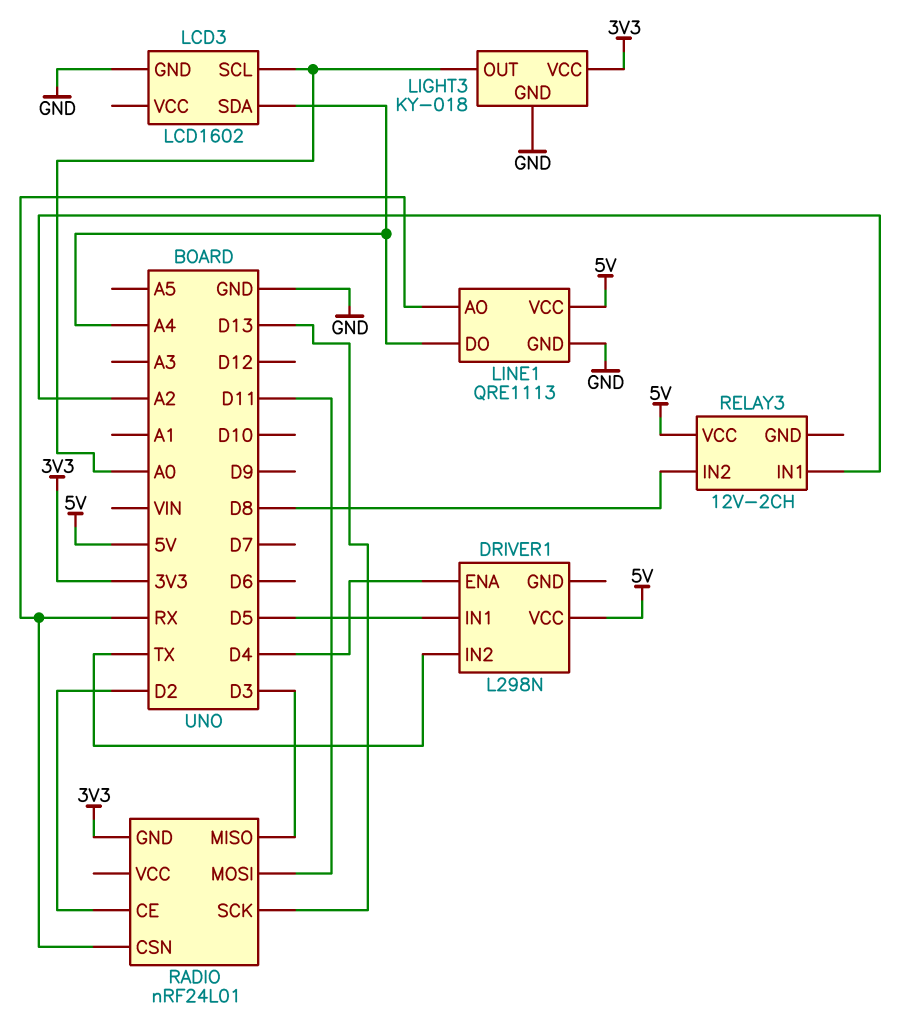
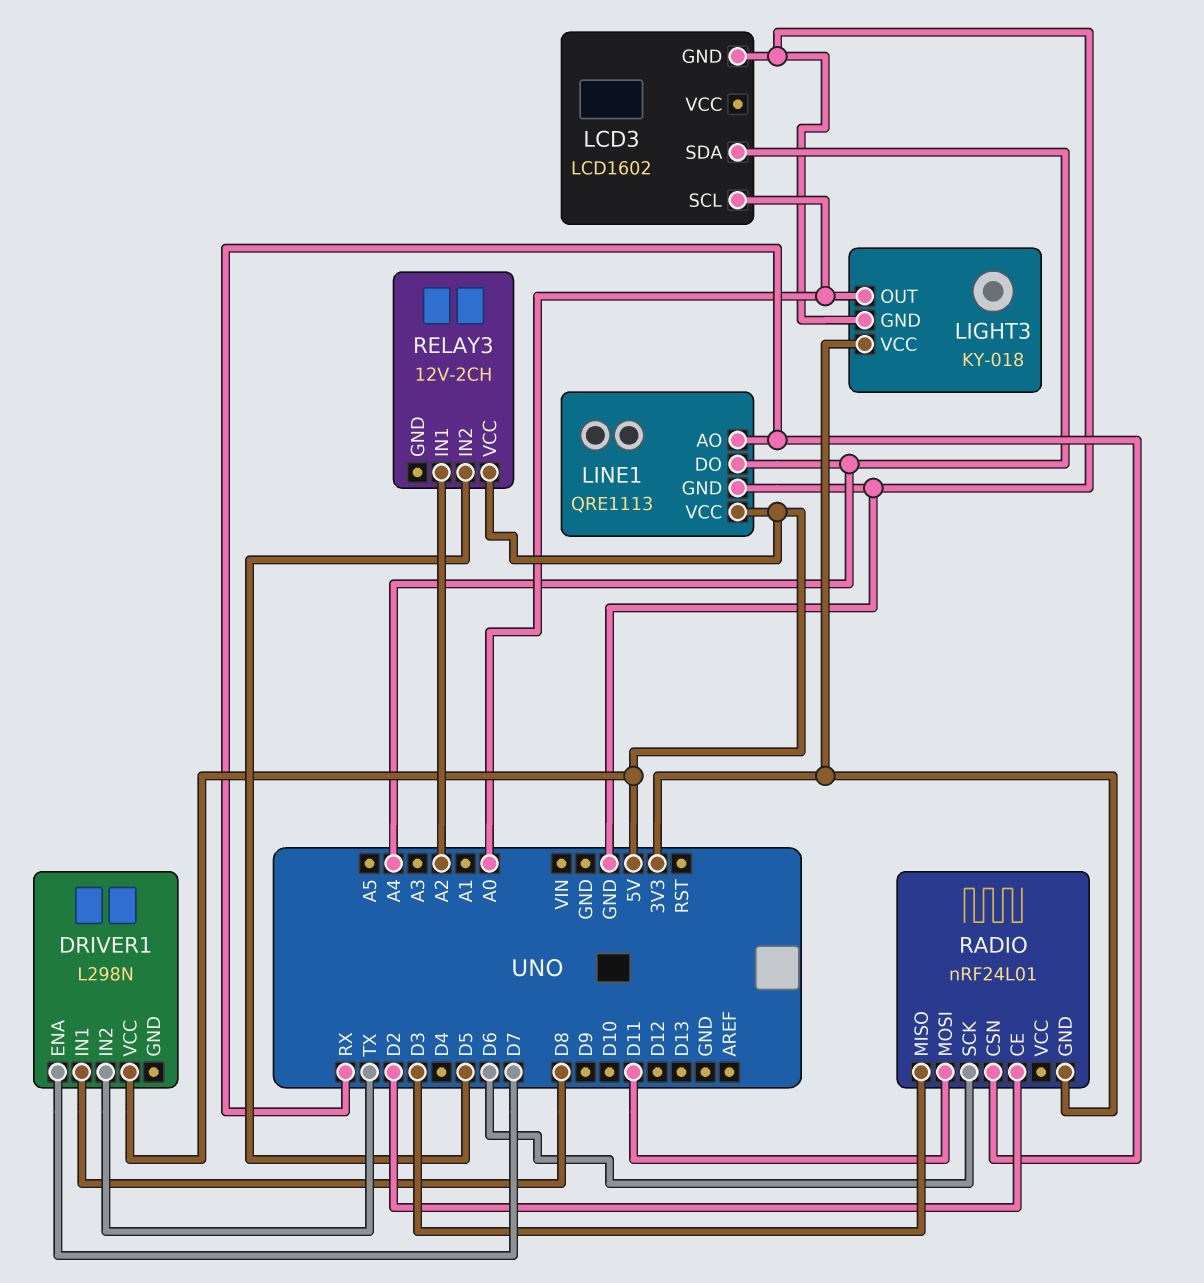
DRIVER1 pin ENA: D4 -> D7
DRIVER1 pin IN1: D5 -> D8
RADIO pin SCK: D13 -> D6
RELAY3 pin IN2: D8 -> D5

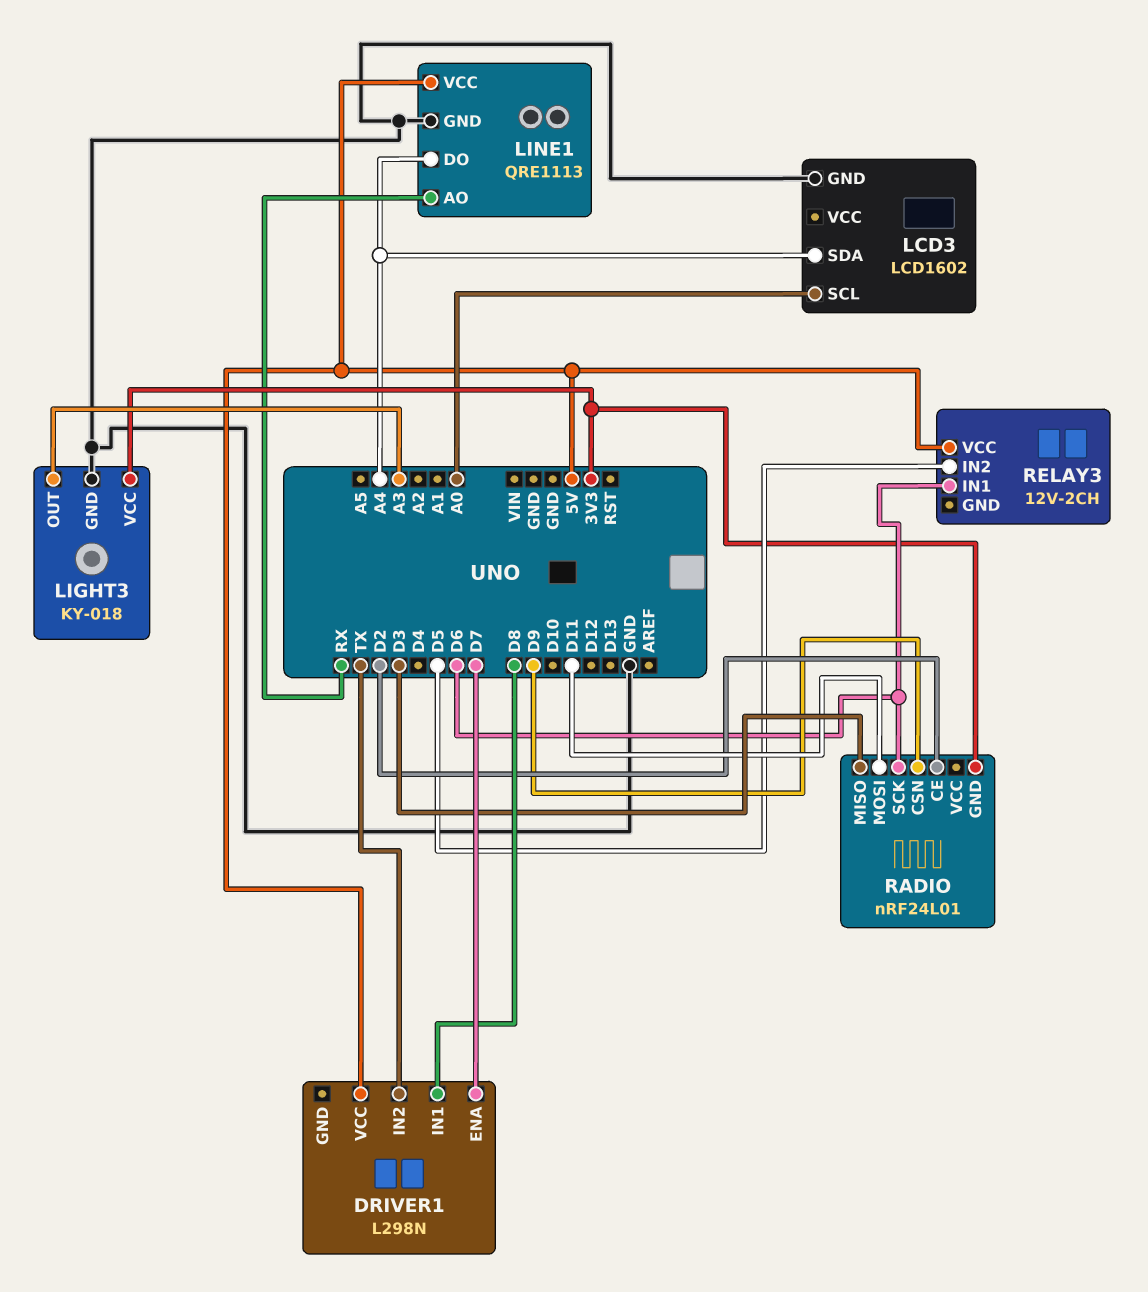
LIGHT3 pin OUT: A0 -> A3
RADIO pin CSN: RX -> D9
RELAY3 pin IN1: A2 -> D6

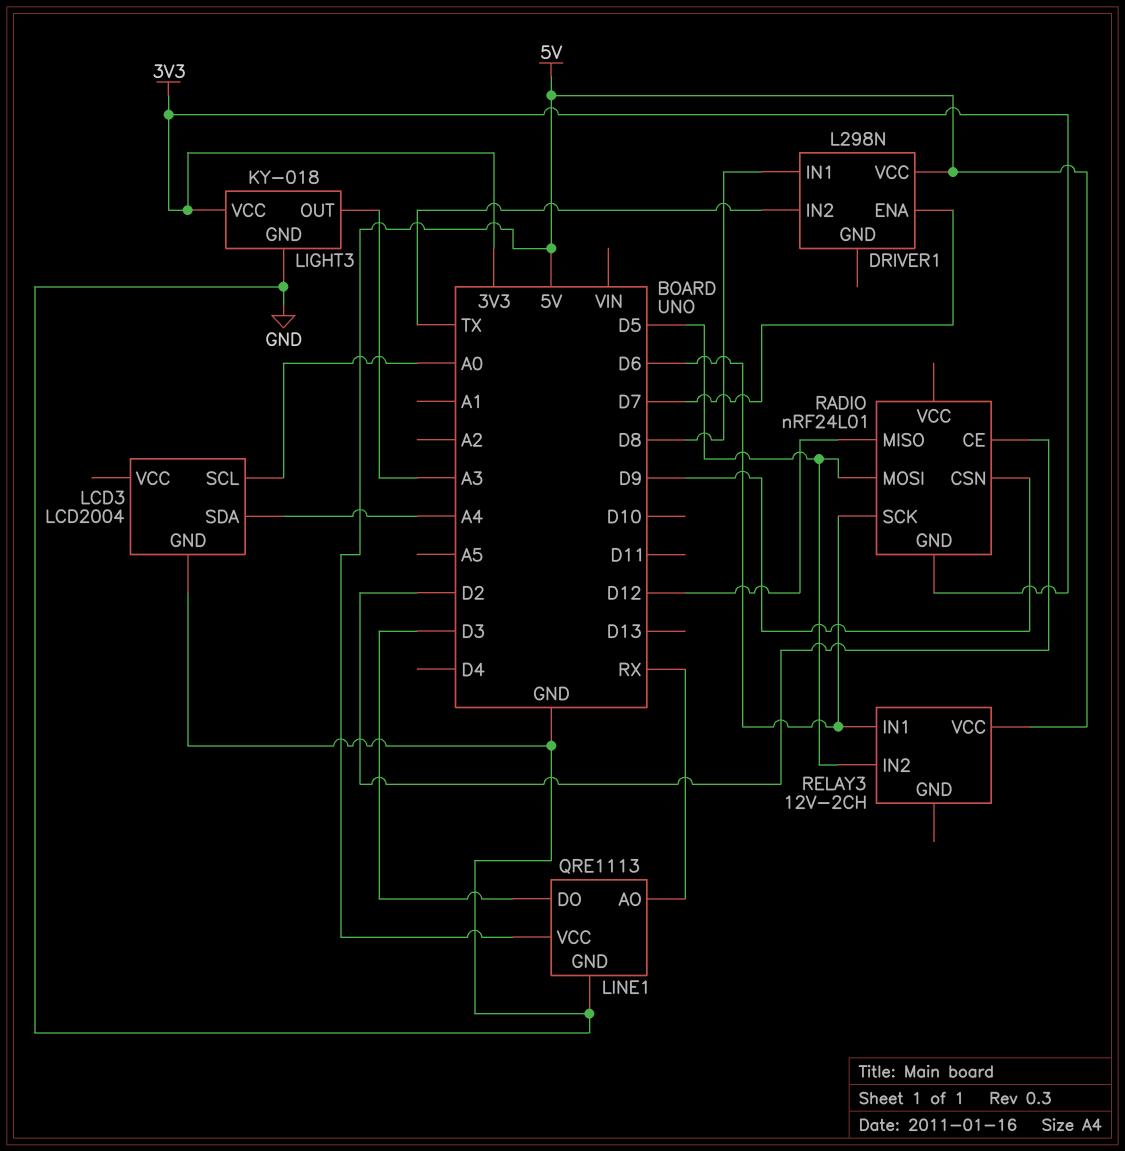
LCD3: LCD1602 -> LCD2004
LINE1 pin DO: A4 -> D3
RADIO pin MISO: D3 -> D12
RADIO pin MOSI: D11 -> D5

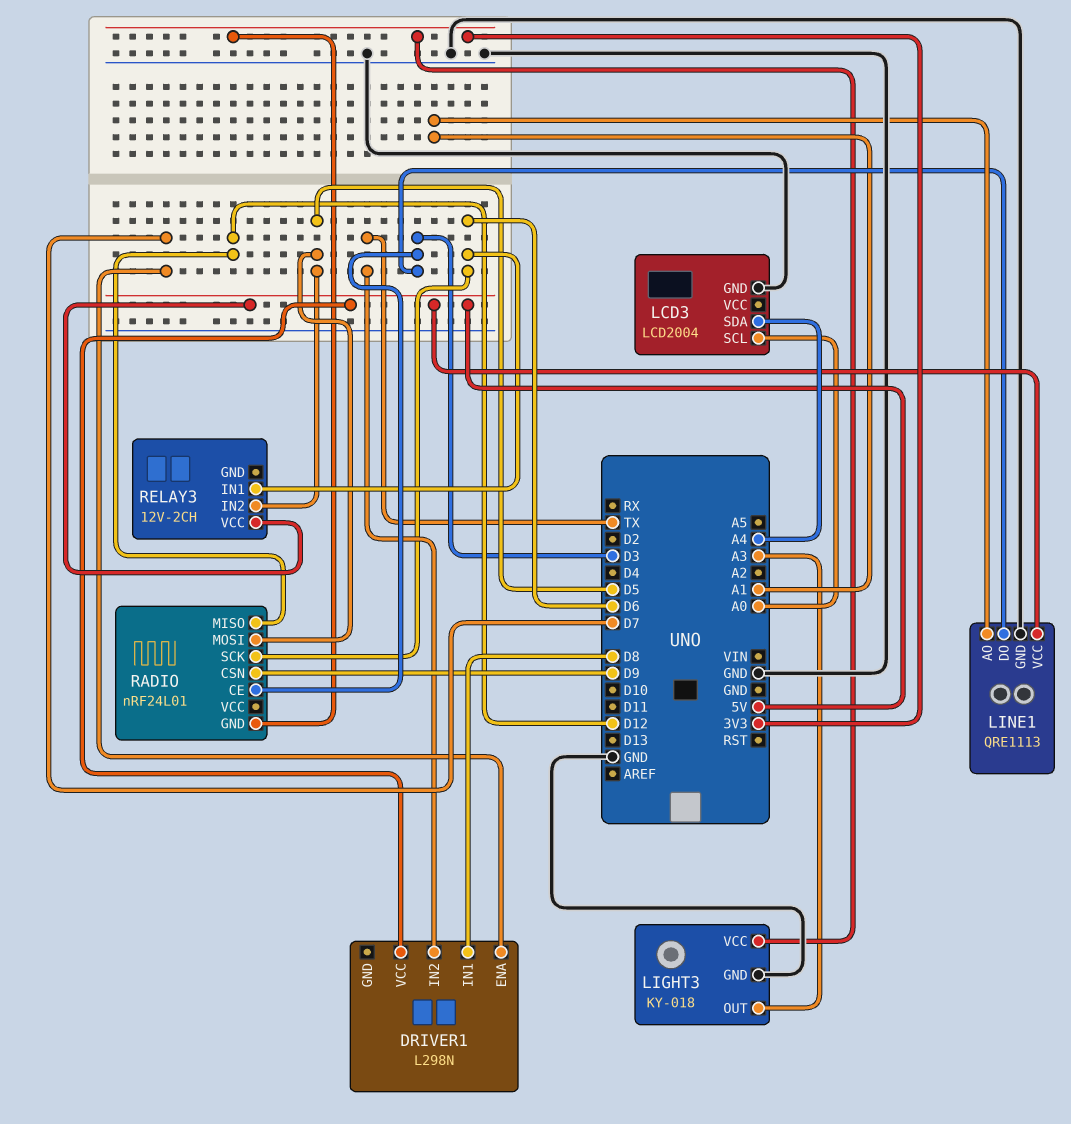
LINE1 pin AO: RX -> A1
RADIO pin CE: D2 -> D3

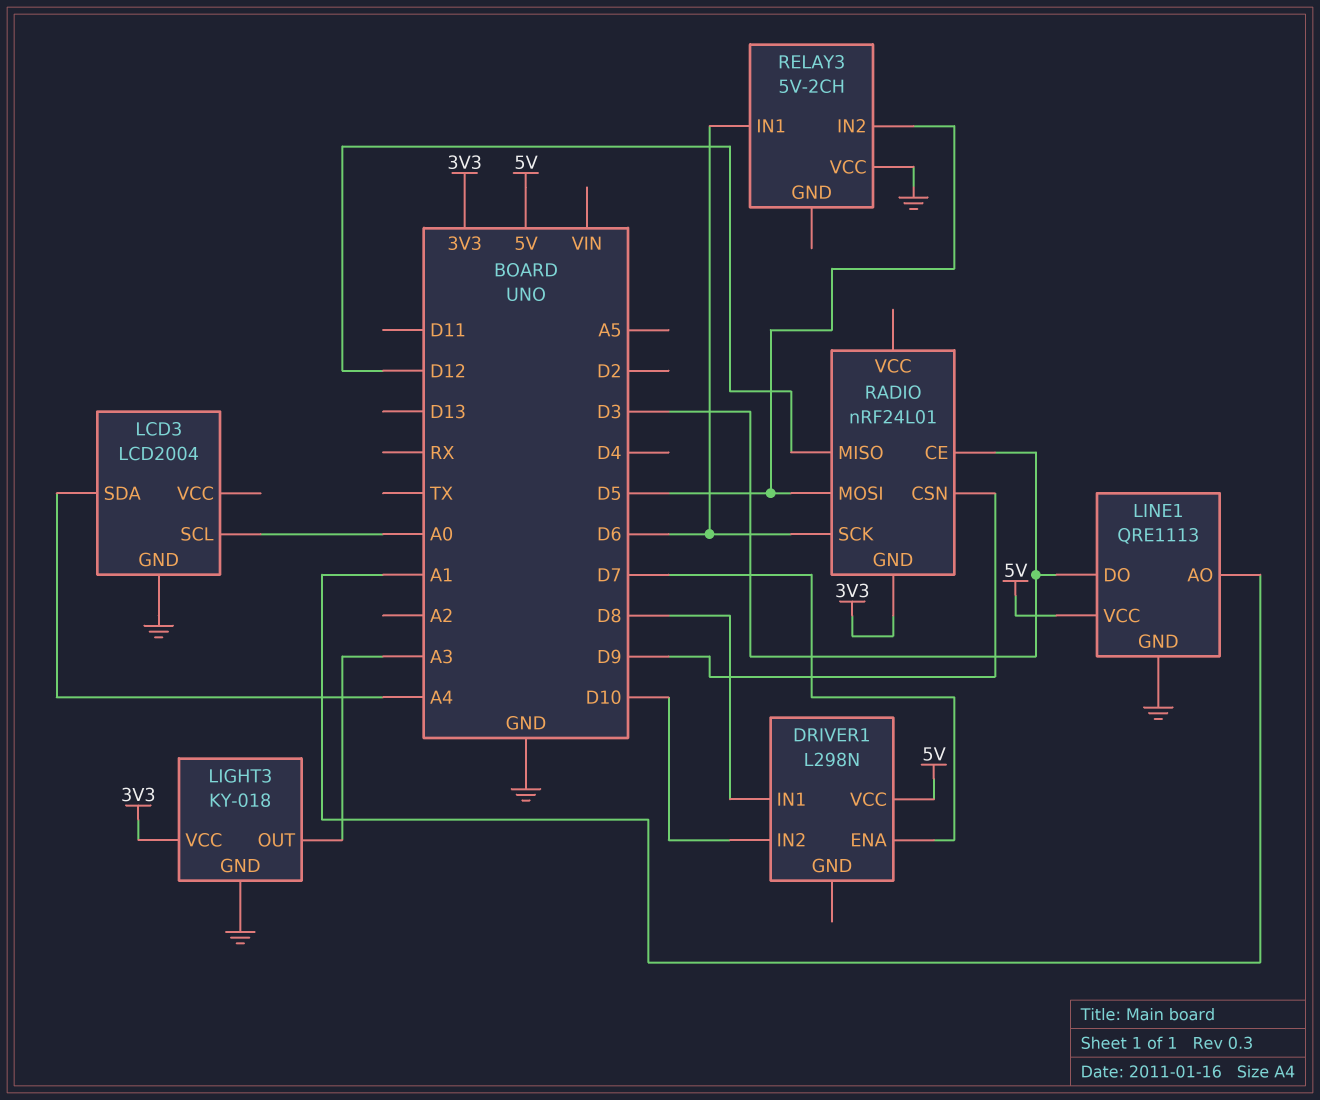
DRIVER1 pin IN2: TX -> D10
RELAY3: 12V-2CH -> 5V-2CH
RELAY3 pin VCC: 5V -> GND

